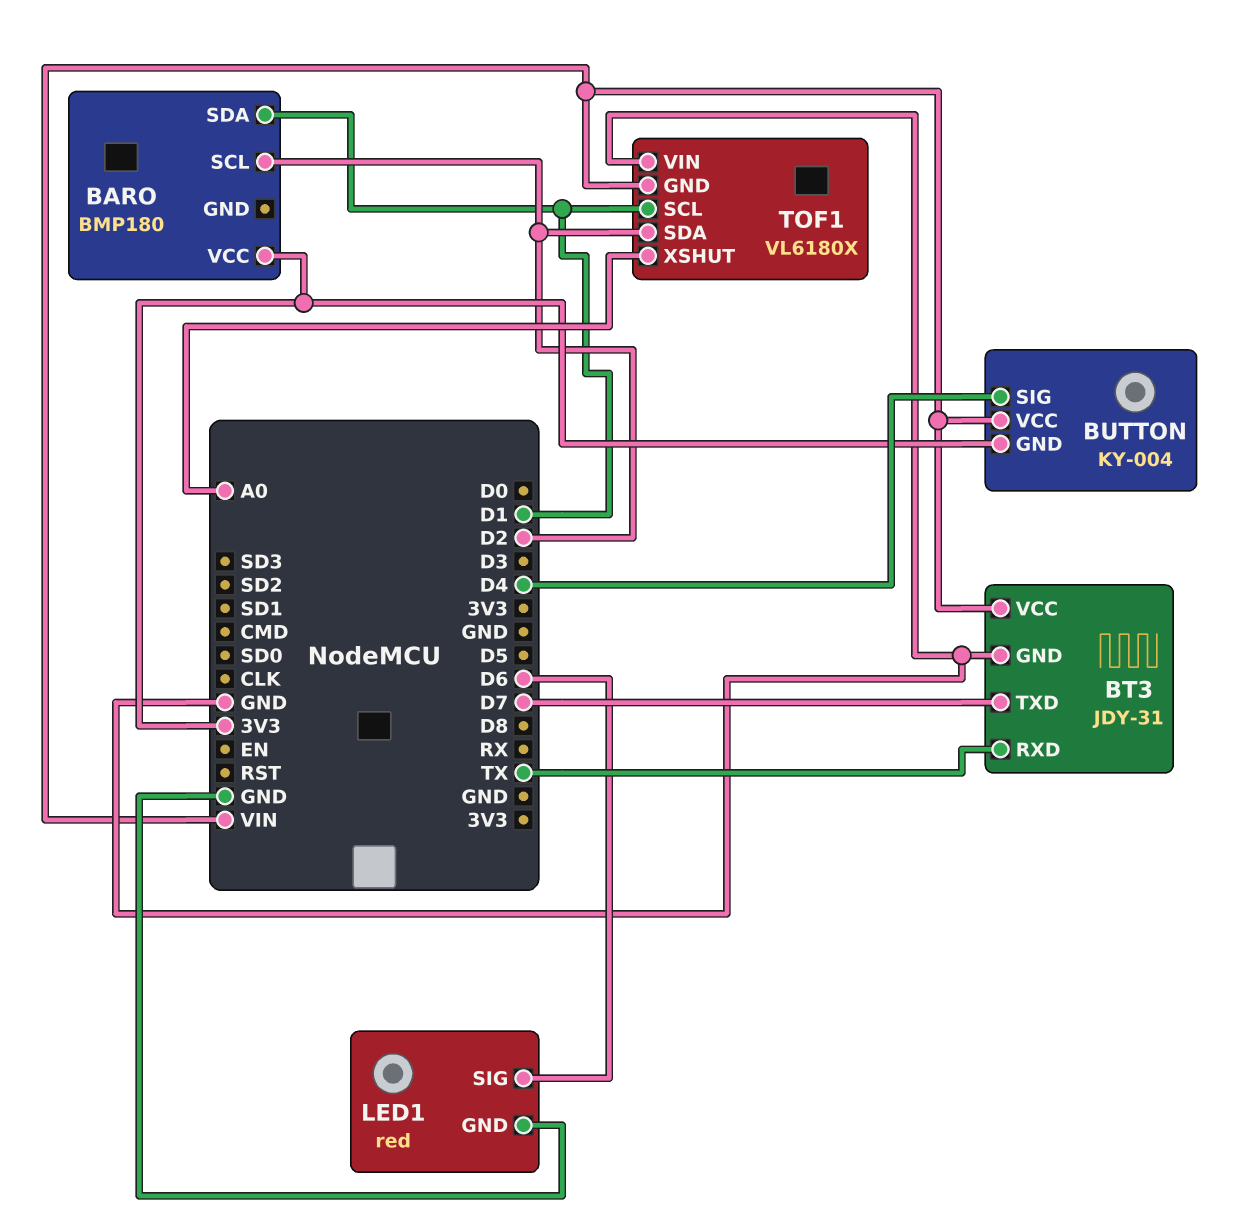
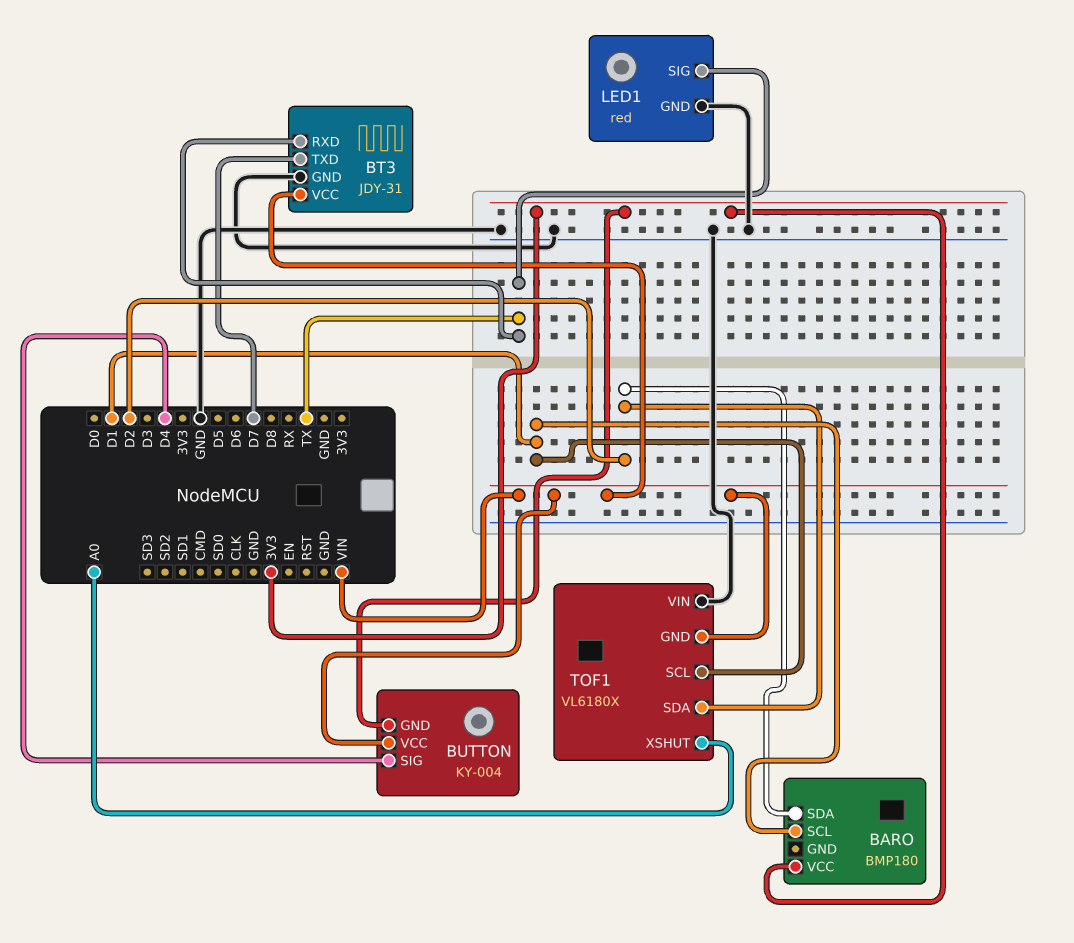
BARO pin SCL: D2 -> D1
BARO pin SDA: D1 -> D2
LED1 pin SIG: D6 -> TX

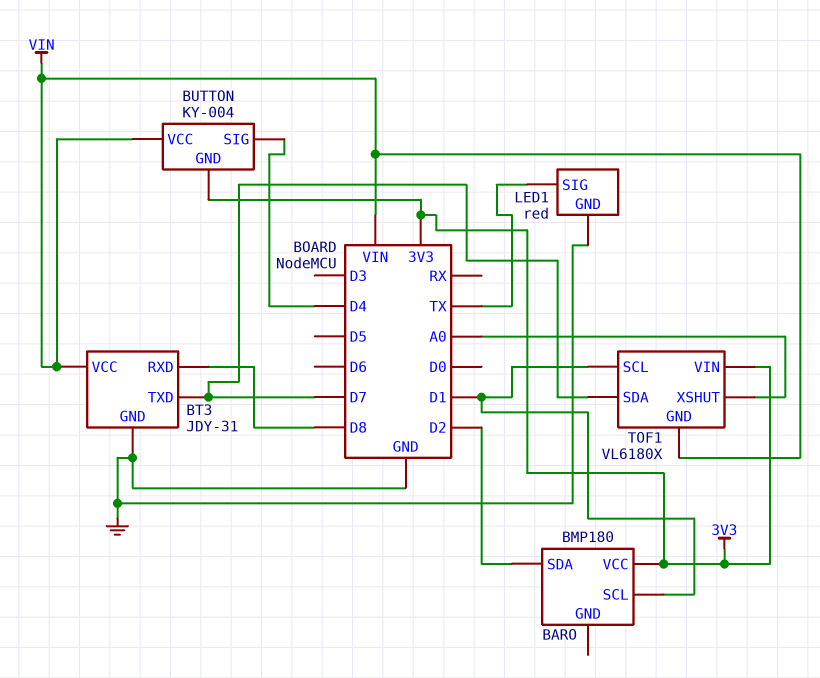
BT3 pin RXD: TX -> D8
TOF1 pin SDA: D2 -> D7
TOF1 pin VIN: GND -> 3V3

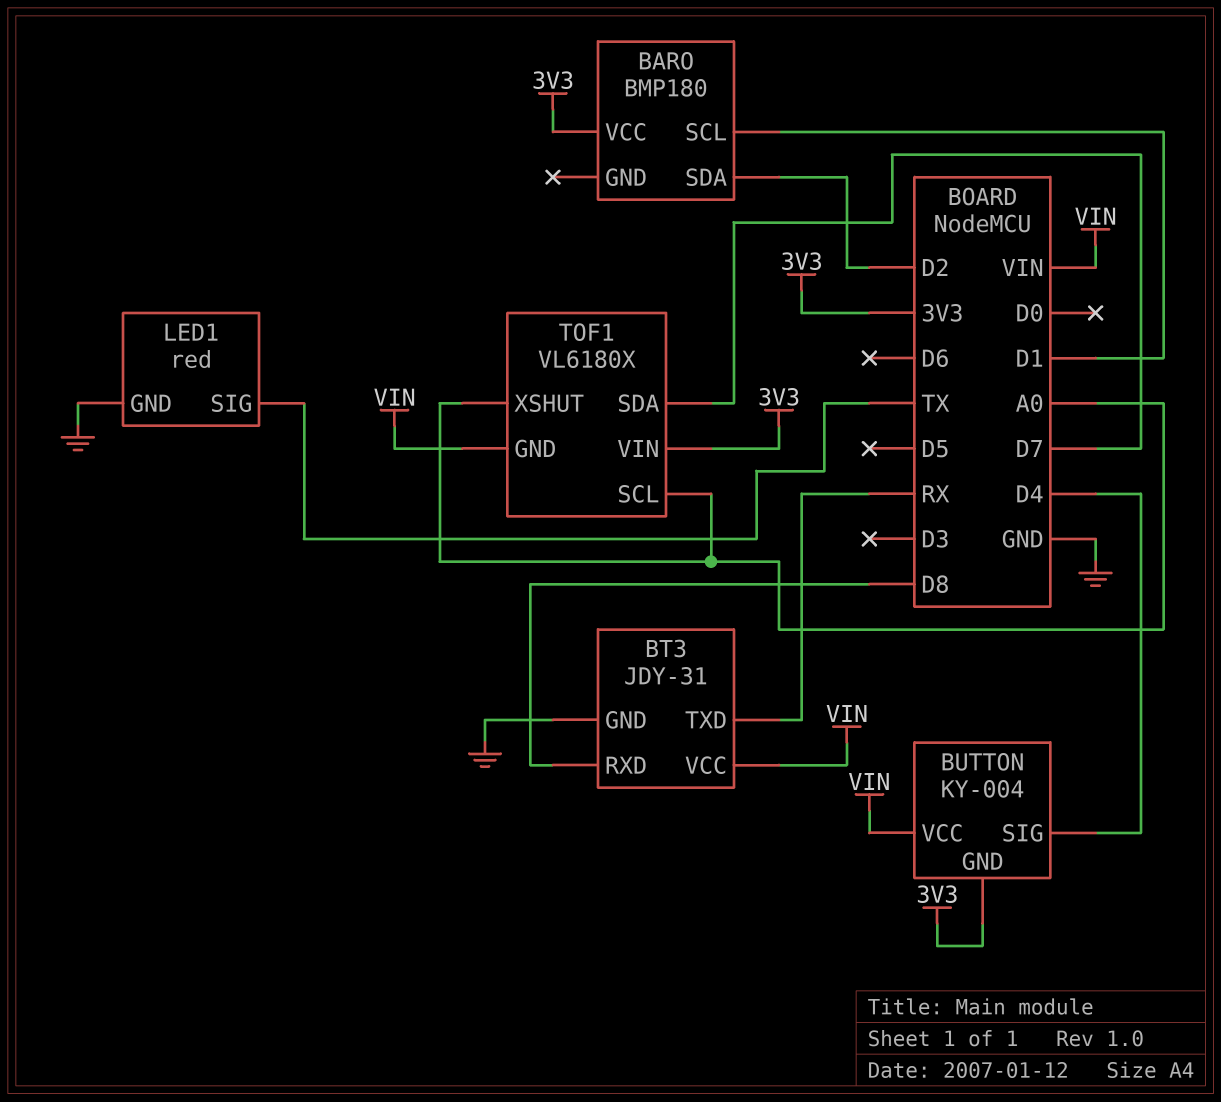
BT3 pin TXD: D7 -> RX
TOF1 pin SCL: D1 -> A0

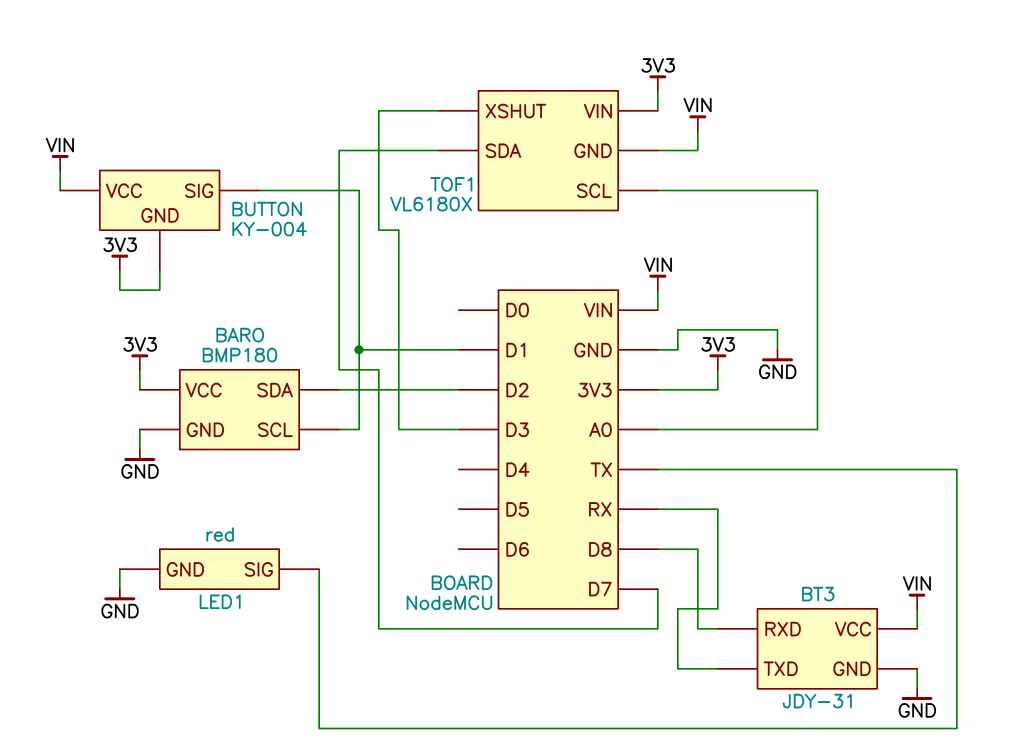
BARO pin GND: none -> GND
BUTTON pin SIG: D4 -> D1
TOF1 pin XSHUT: A0 -> D3

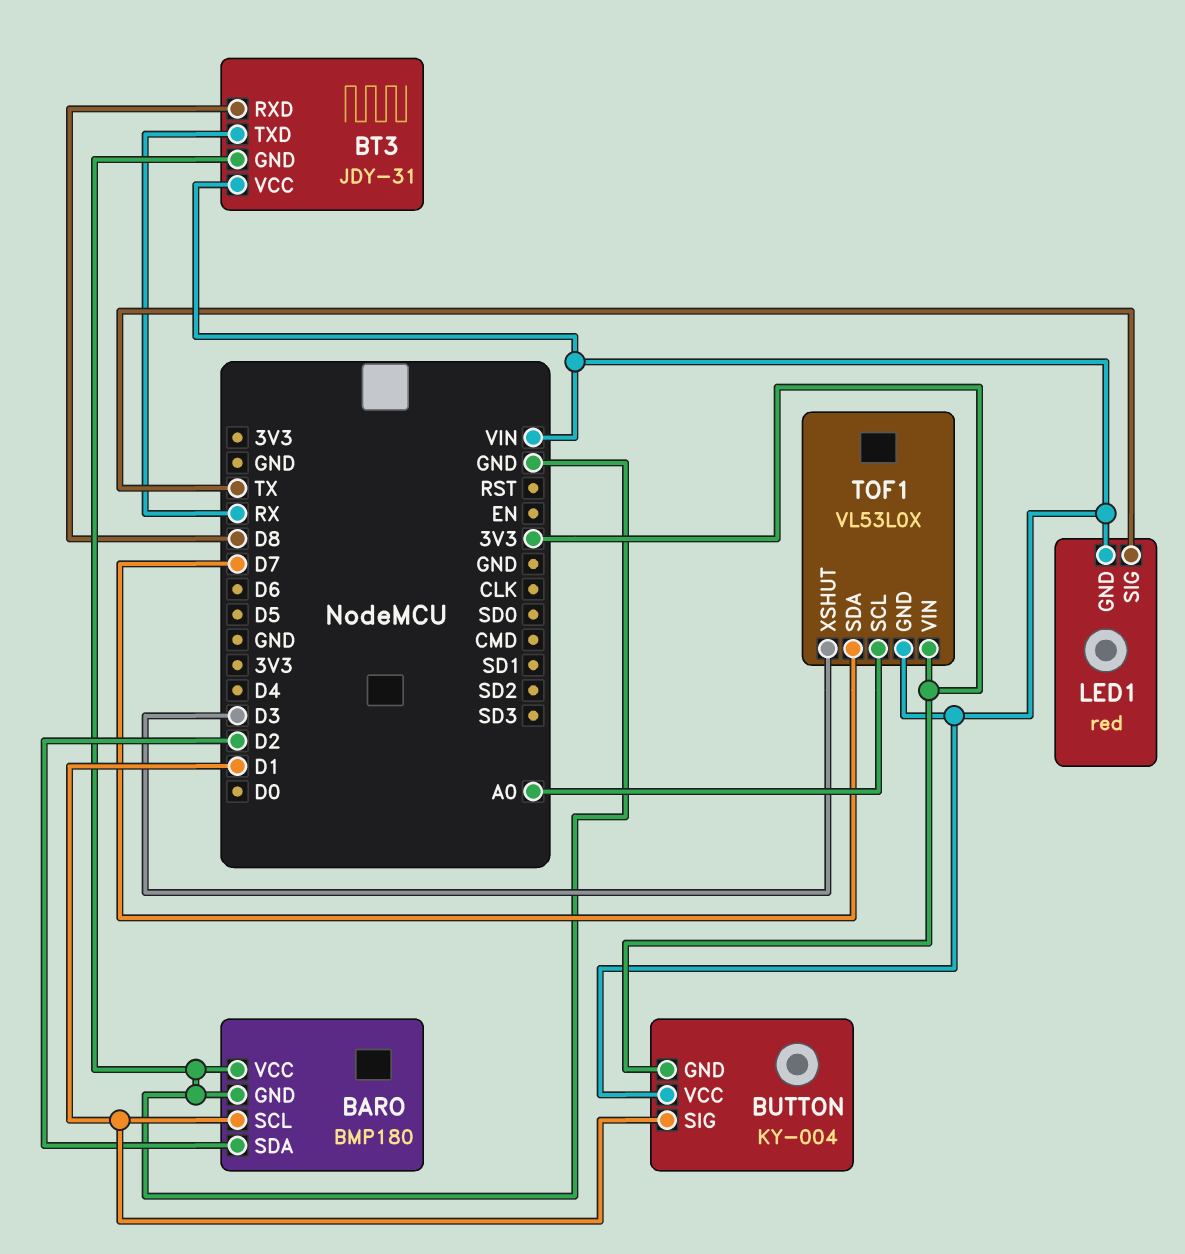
BARO pin VCC: 3V3 -> GND
LED1 pin GND: GND -> VIN
TOF1: VL6180X -> VL53L0X

